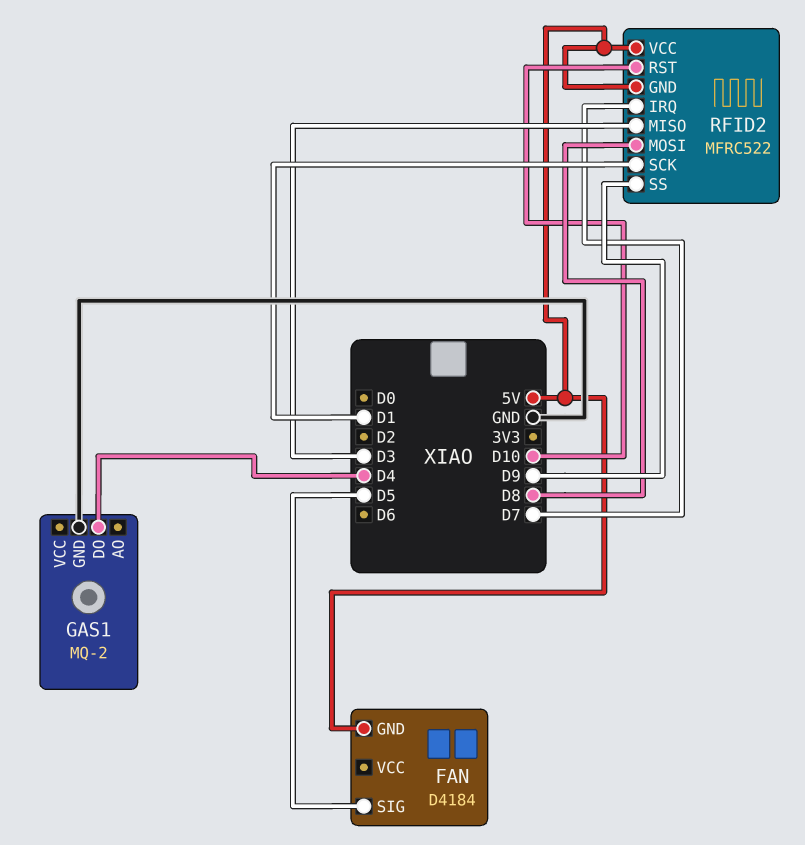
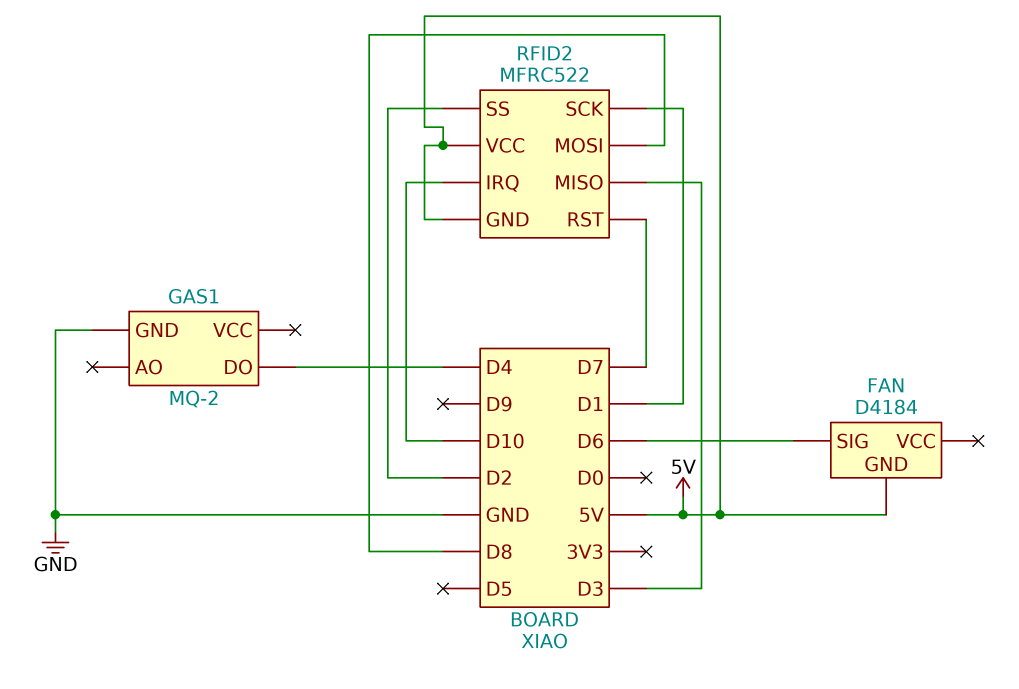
FAN pin SIG: D5 -> D6
RFID2 pin IRQ: D7 -> D10
RFID2 pin RST: D10 -> D7
RFID2 pin SS: D9 -> D2

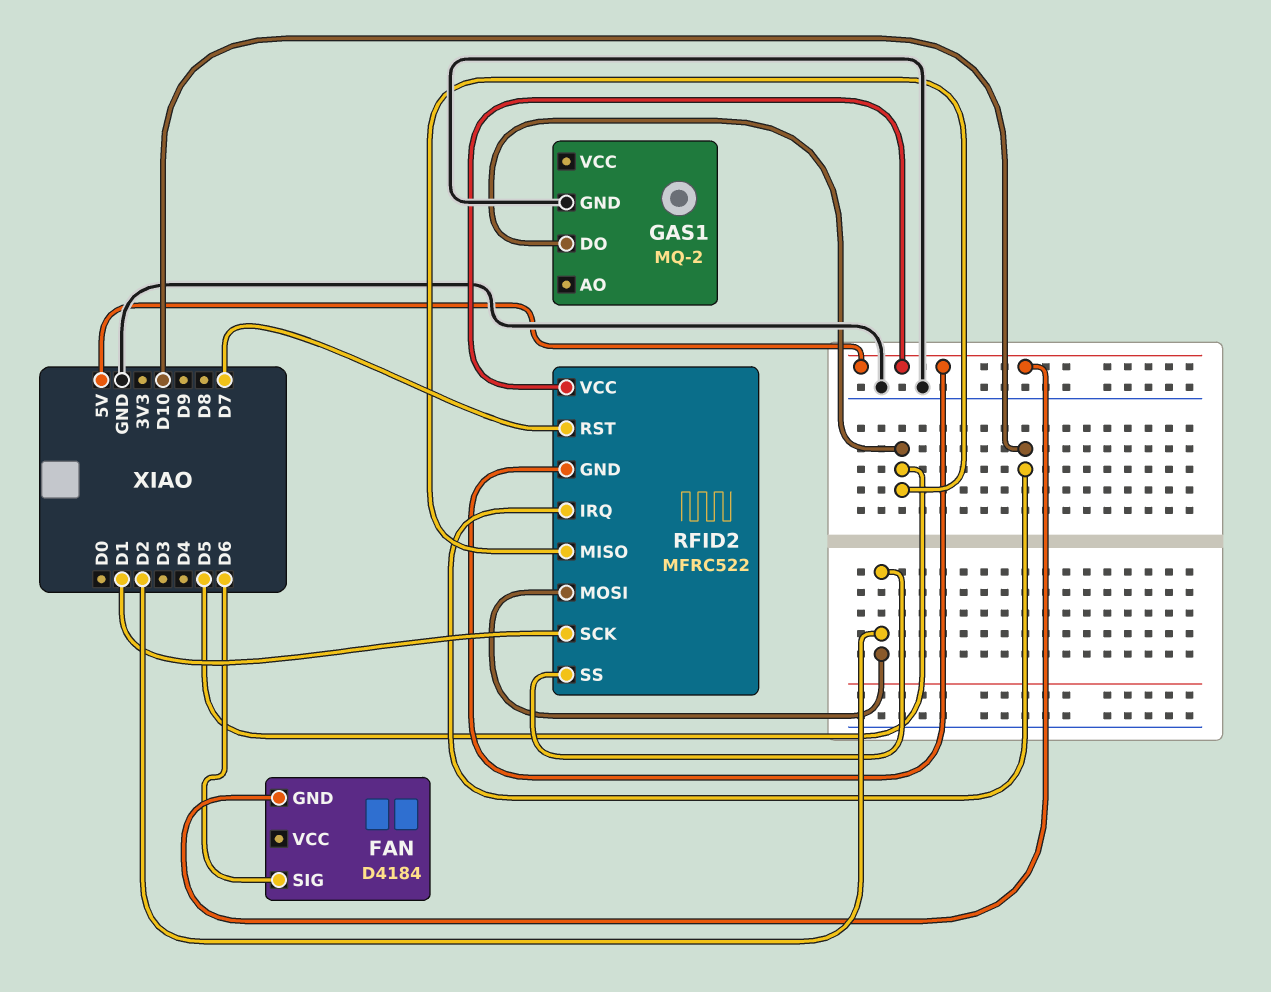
GAS1 pin DO: D4 -> D5
RFID2 pin MISO: D3 -> D5
RFID2 pin MOSI: D8 -> D2

